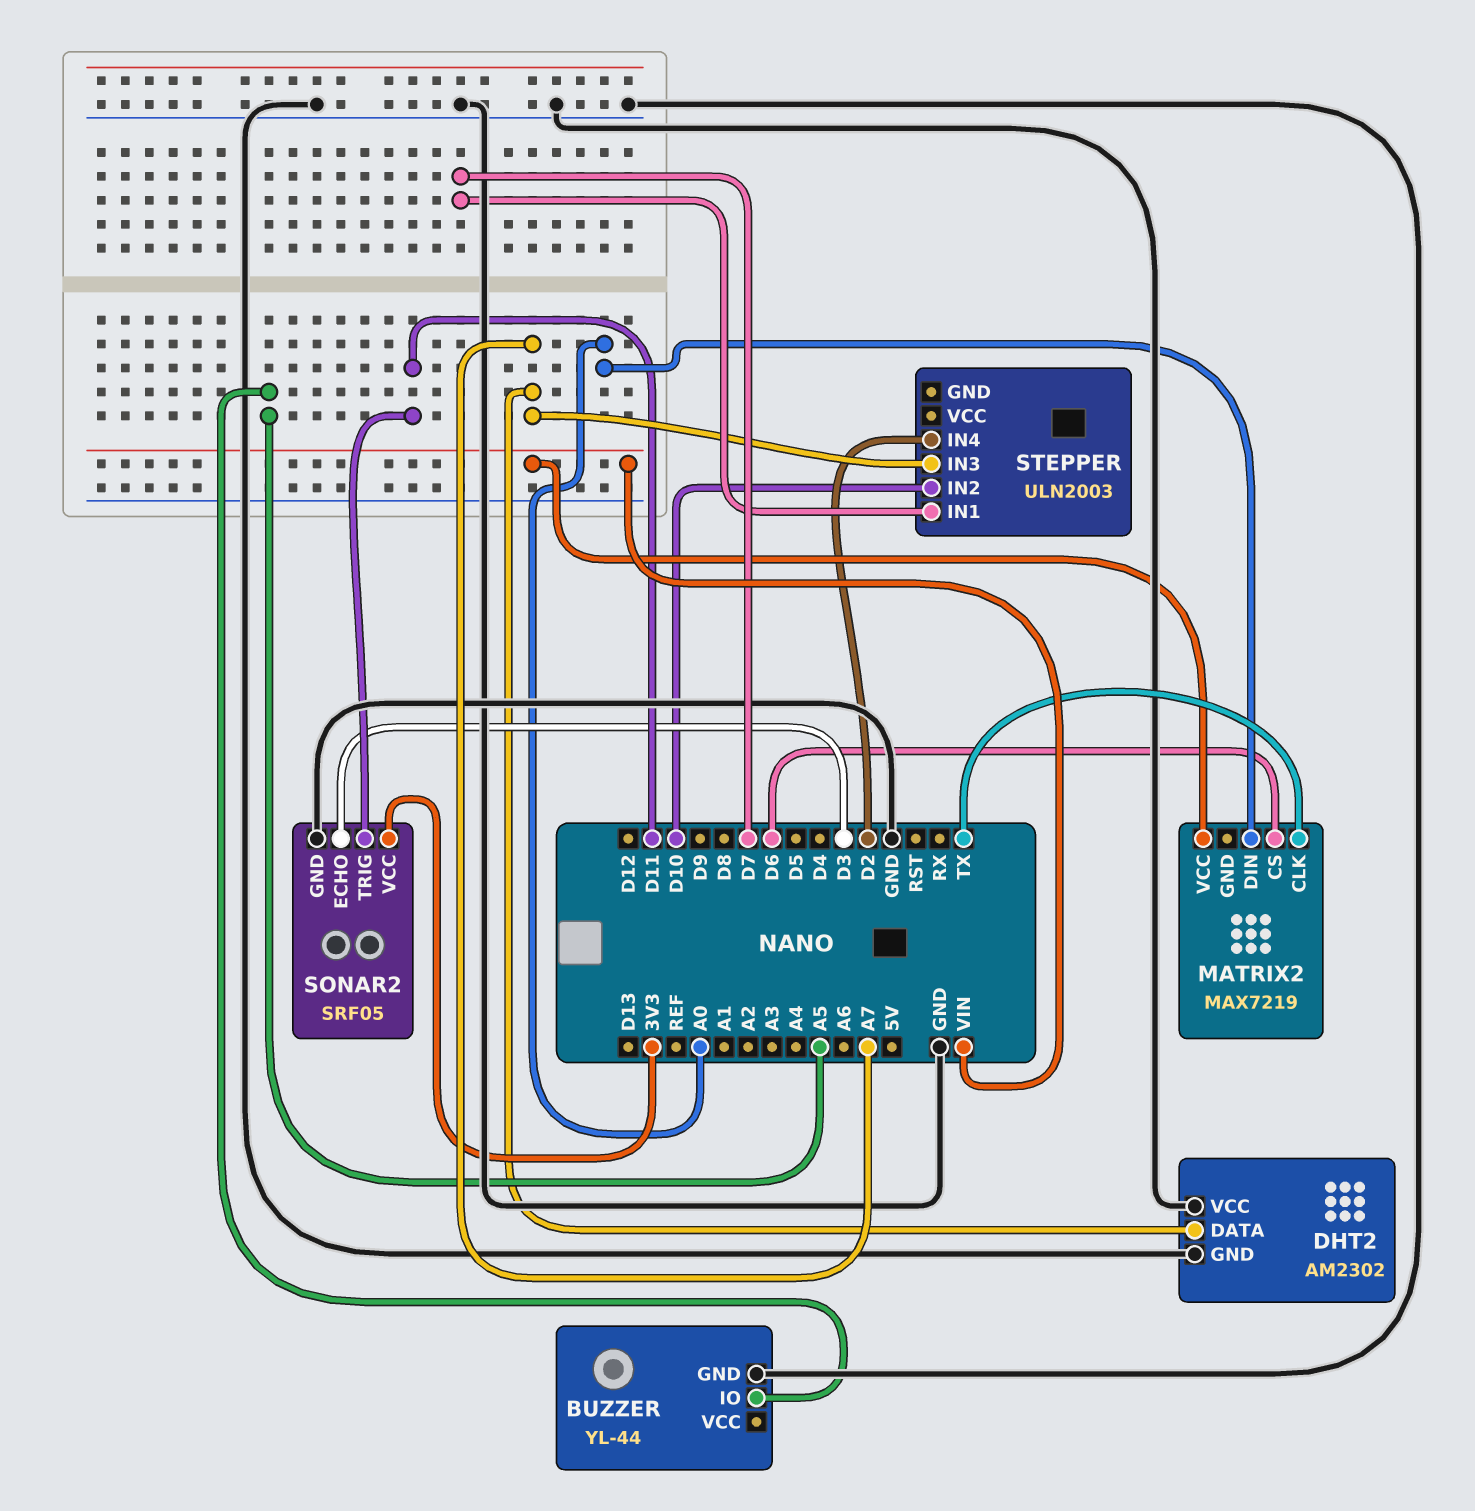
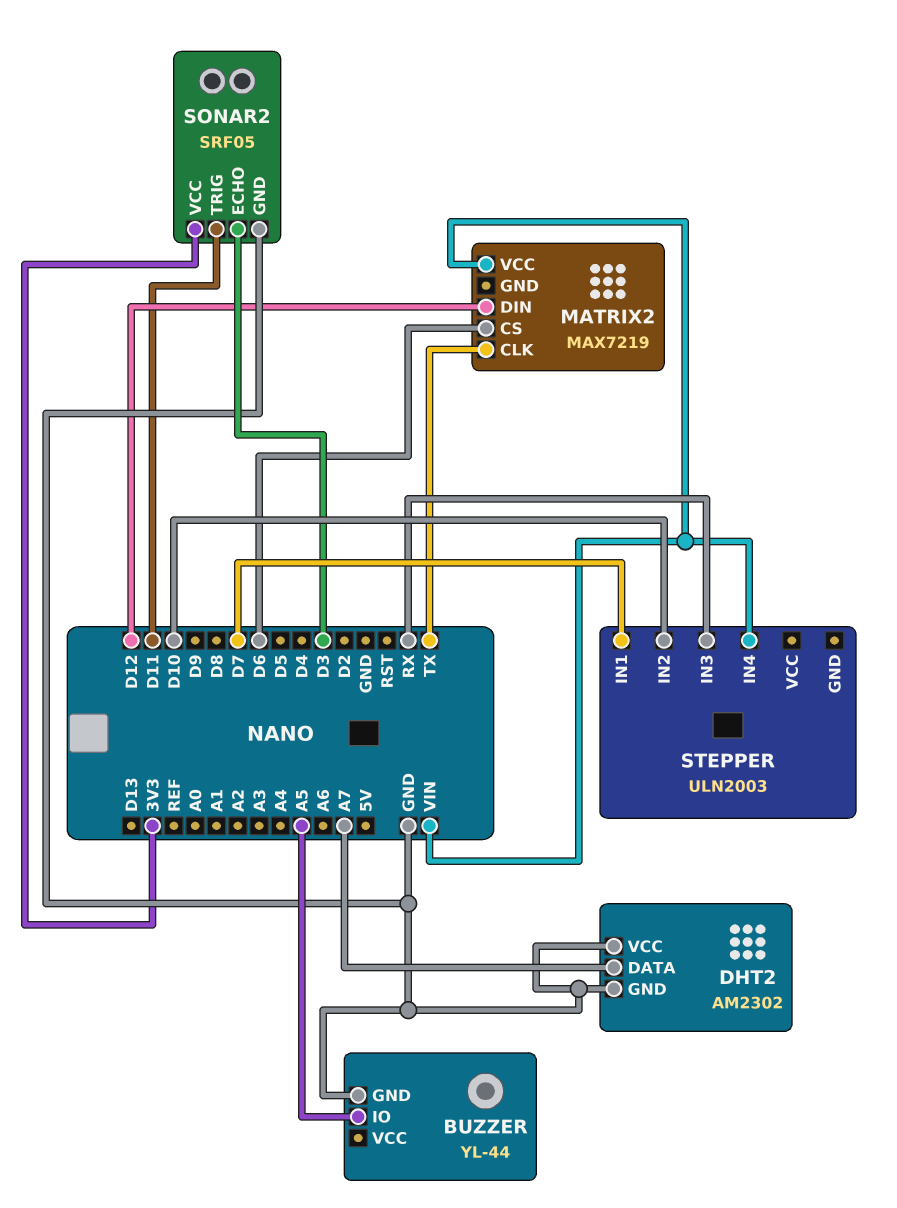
MATRIX2 pin DIN: A0 -> D12
STEPPER pin IN3: A7 -> RX
STEPPER pin IN4: D2 -> VIN

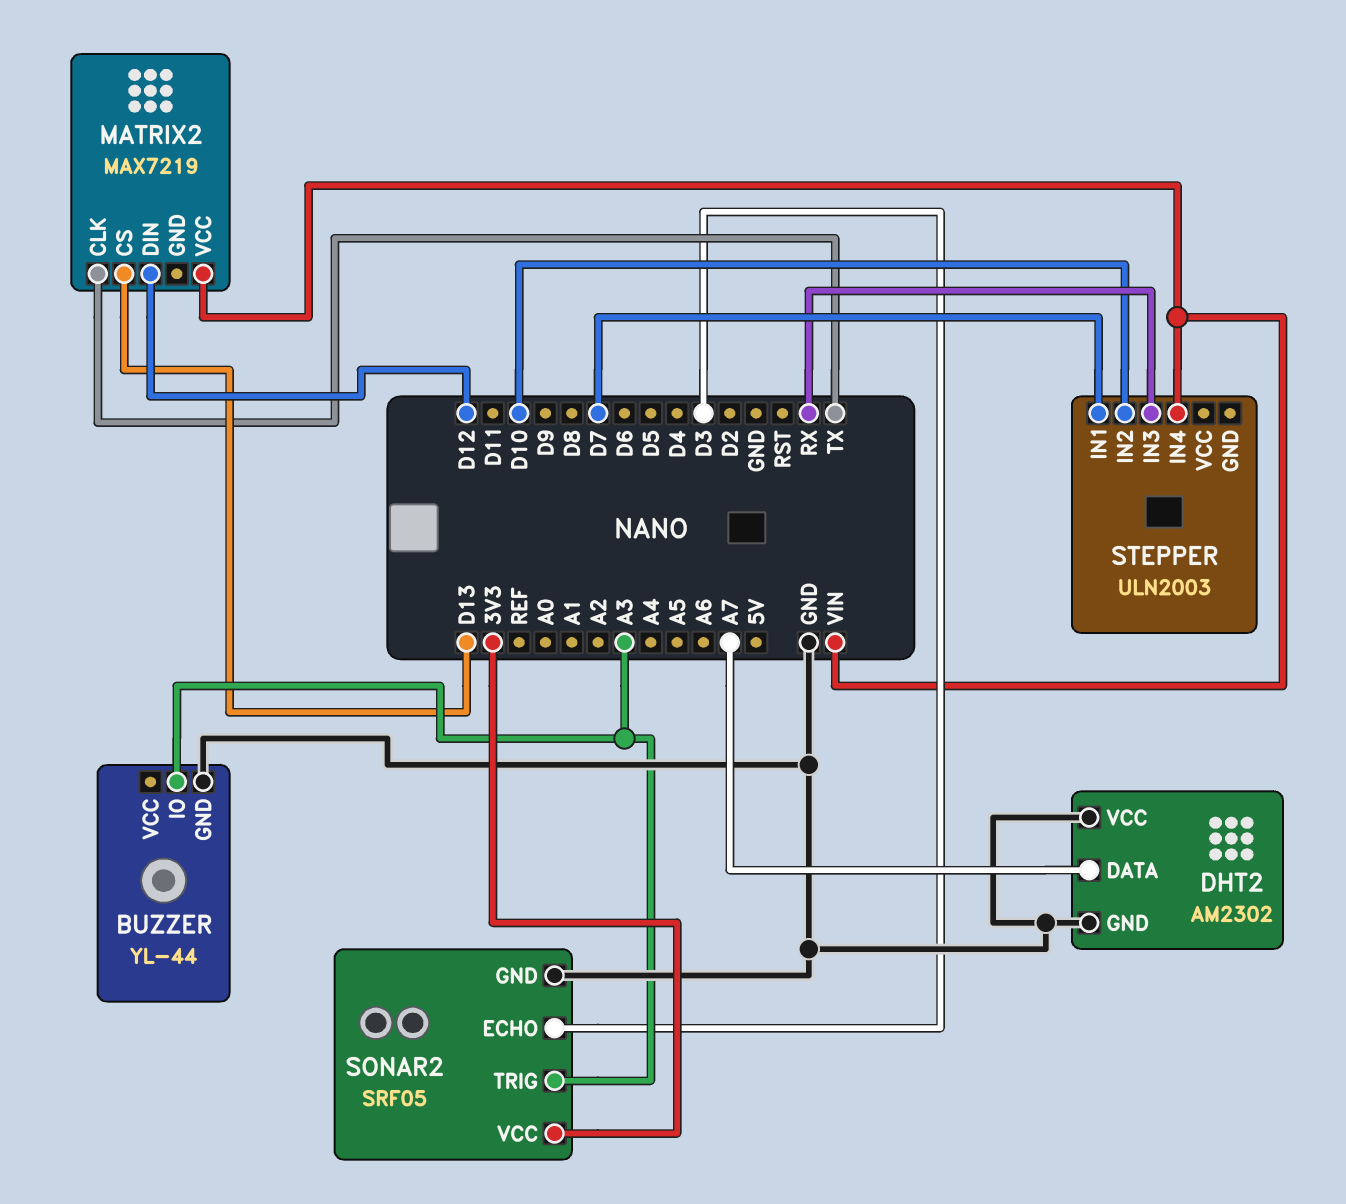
BUZZER pin IO: A5 -> A3
MATRIX2 pin CS: D6 -> D13
SONAR2 pin TRIG: D11 -> A3

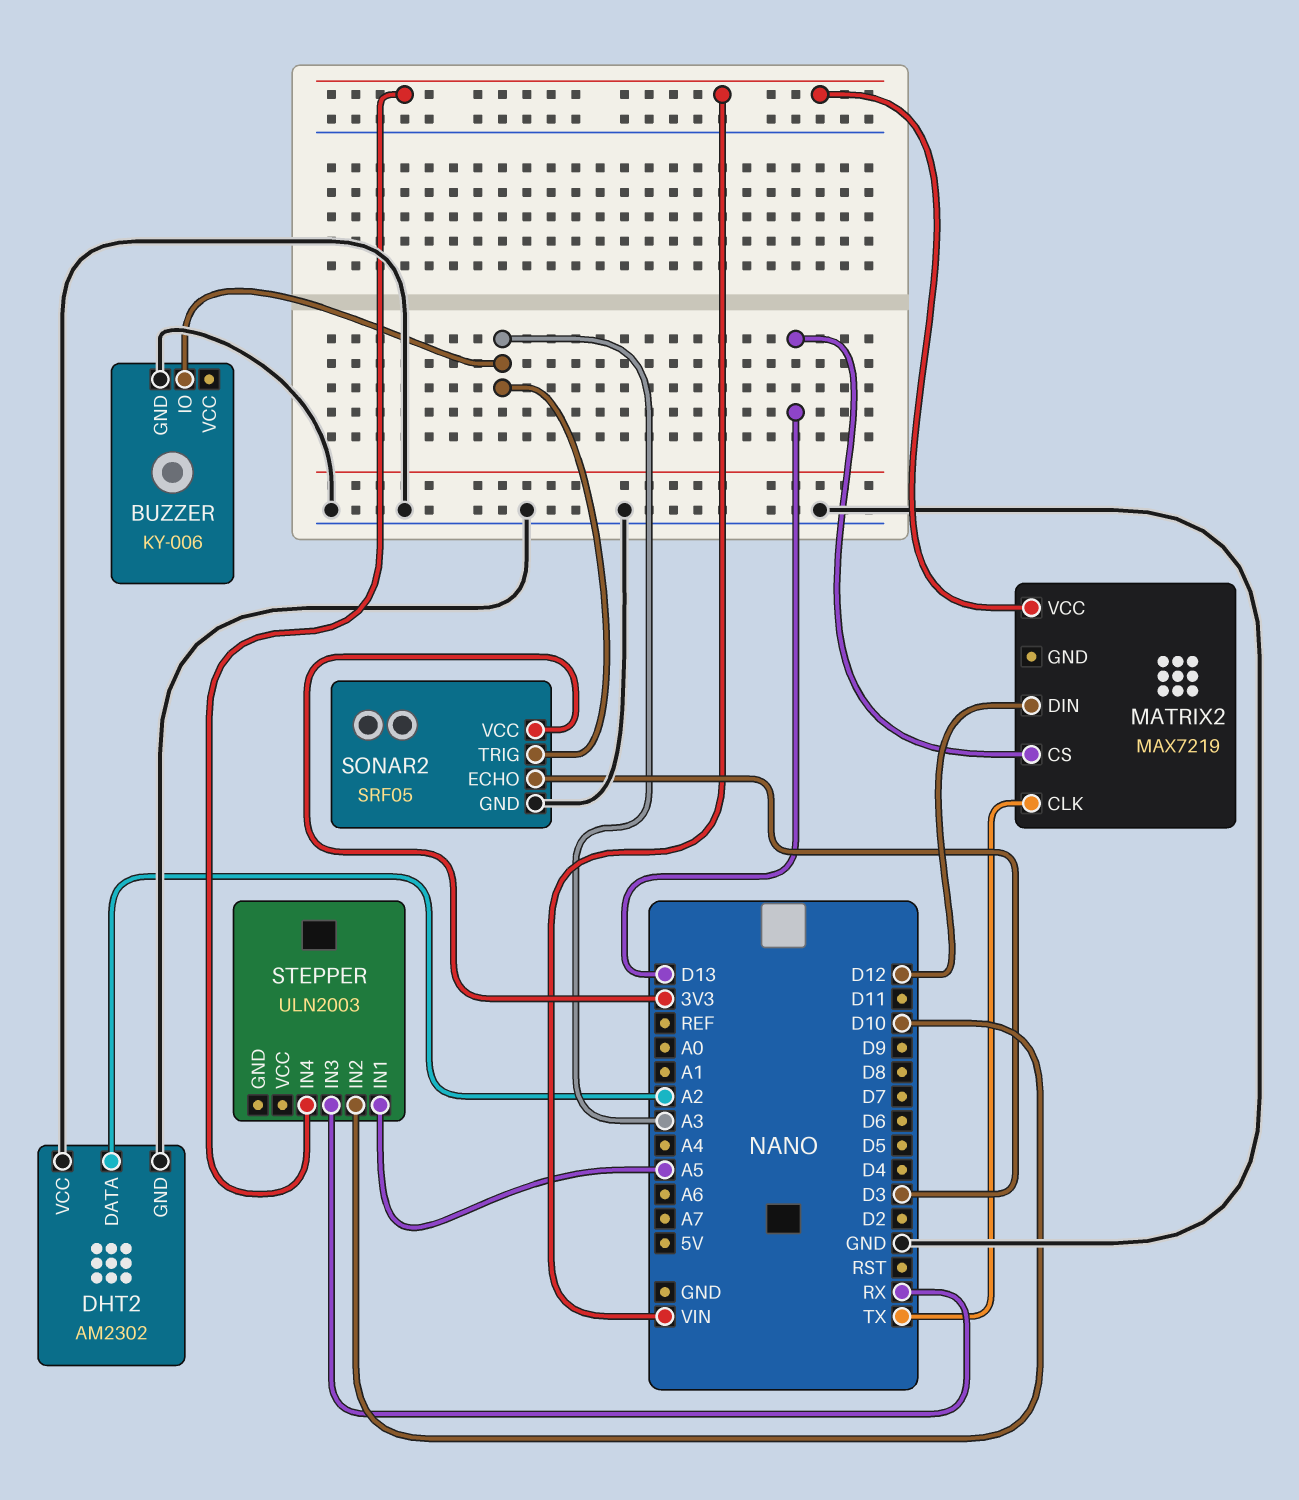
BUZZER: YL-44 -> KY-006
DHT2 pin DATA: A7 -> A2
STEPPER pin IN1: D7 -> A5

